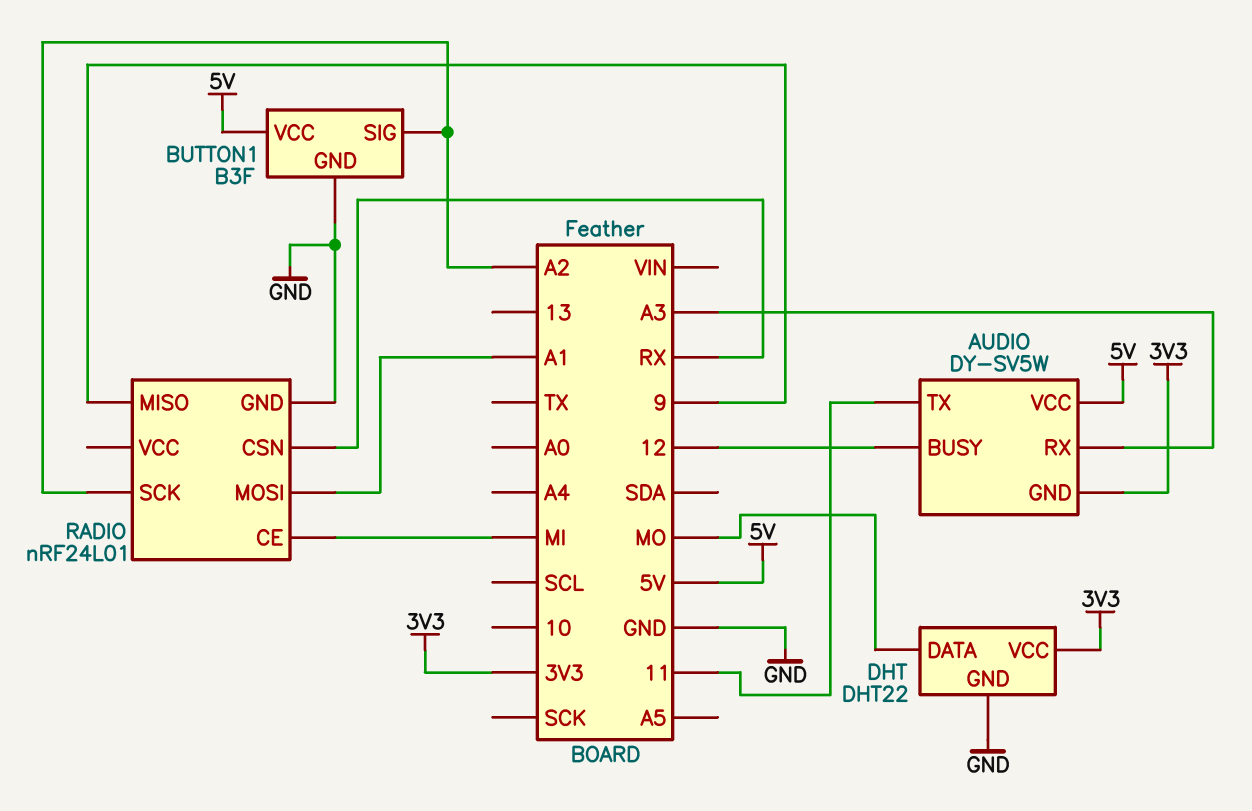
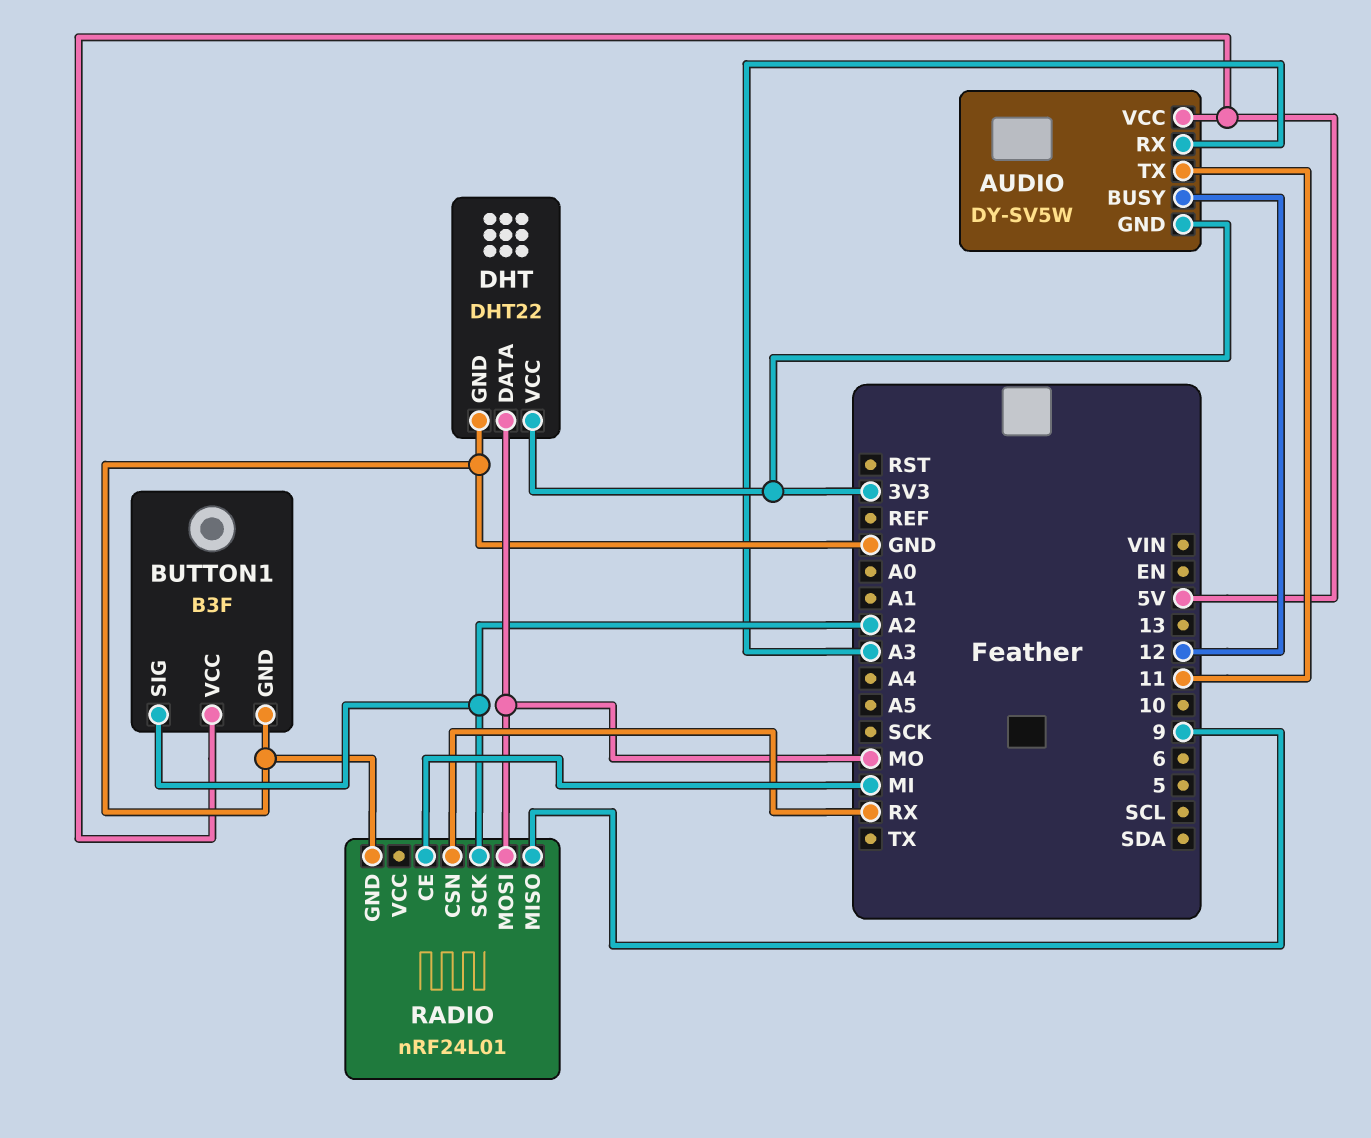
RADIO pin MOSI: A1 -> MO

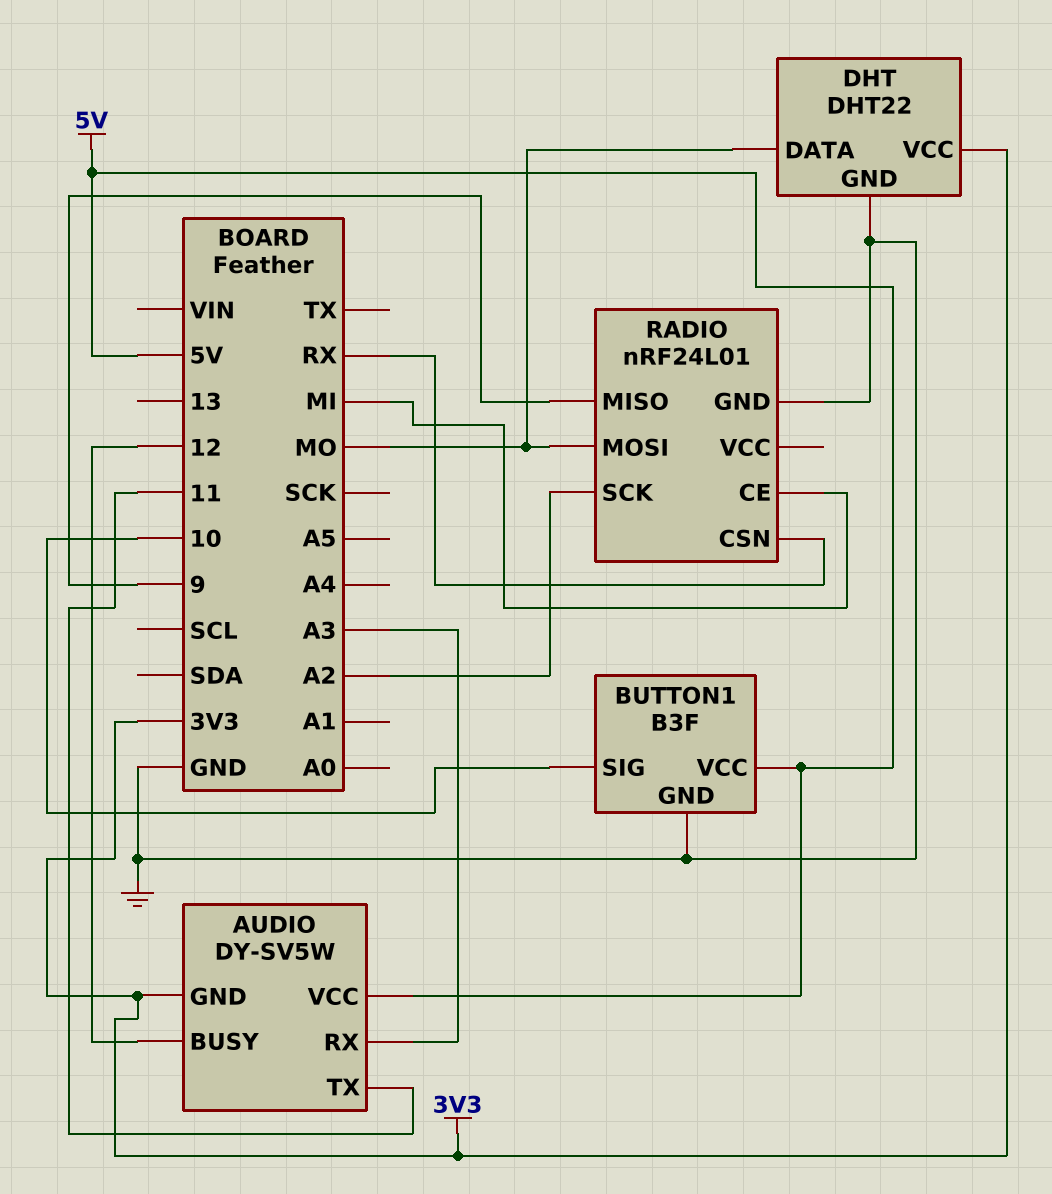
BUTTON1 pin SIG: A2 -> 10

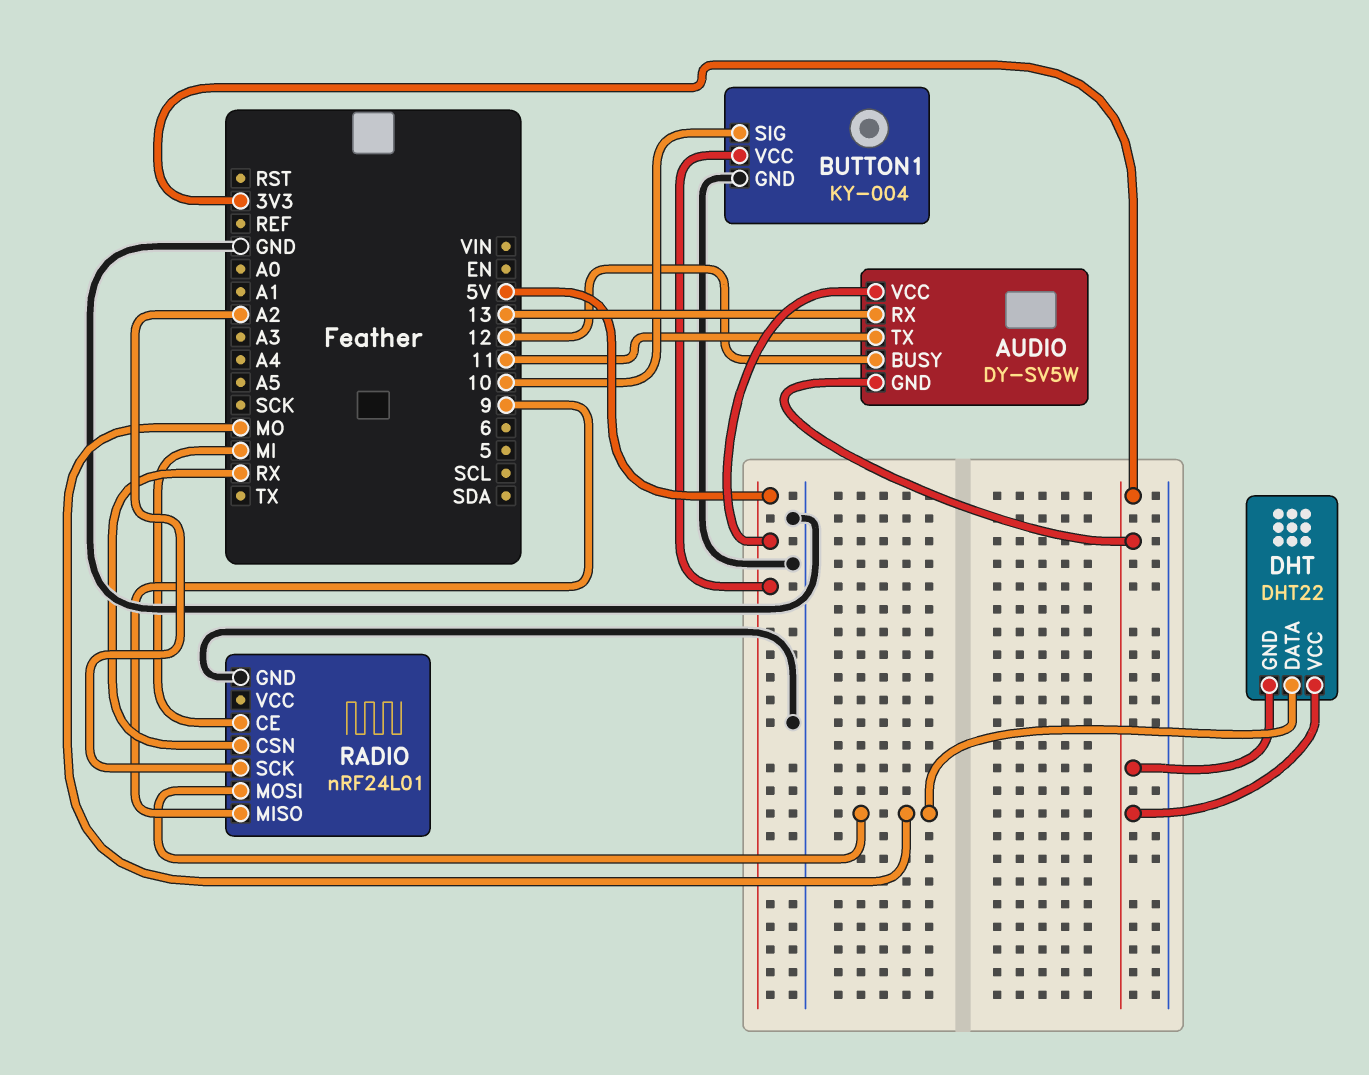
AUDIO pin RX: A3 -> 13
BUTTON1: B3F -> KY-004
DHT pin GND: GND -> 3V3

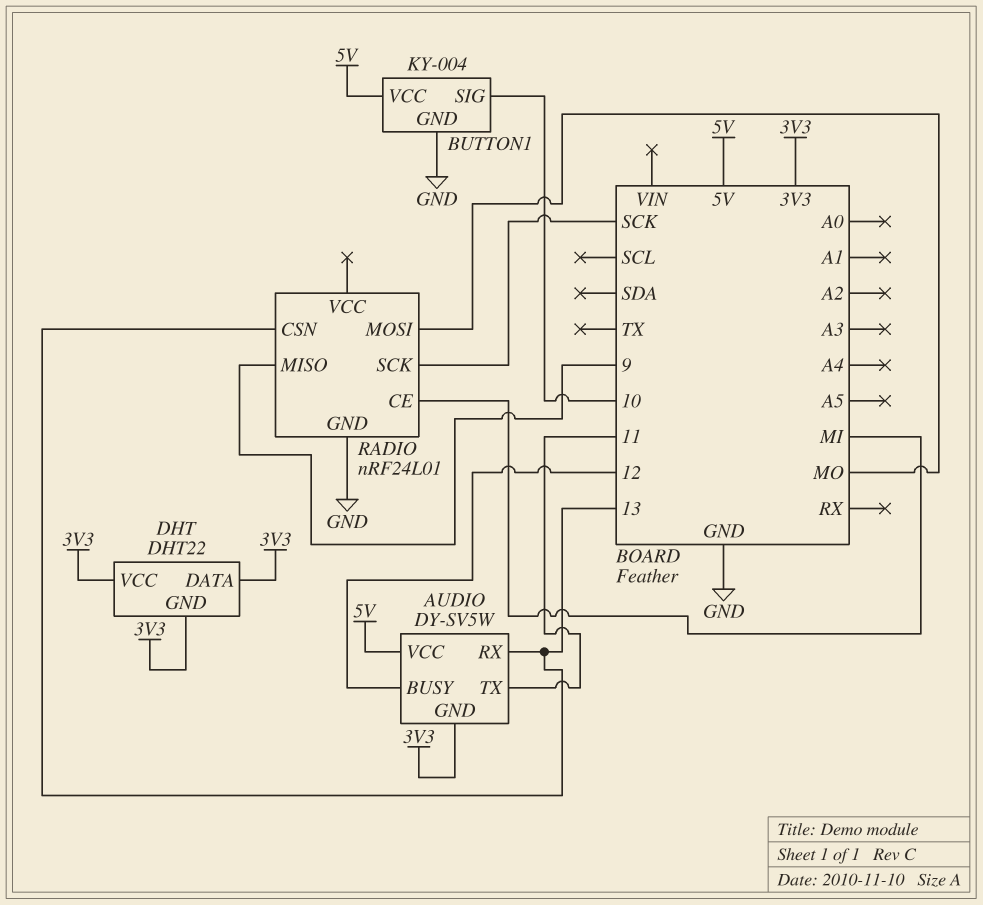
DHT pin DATA: MO -> 3V3
RADIO pin CSN: RX -> 13
RADIO pin SCK: A2 -> SCK

